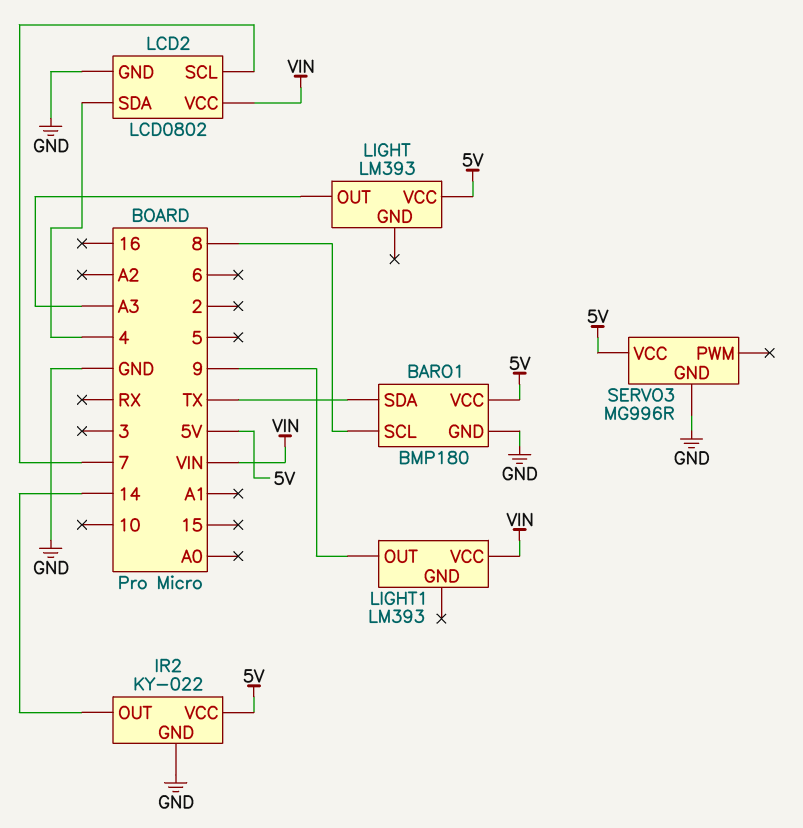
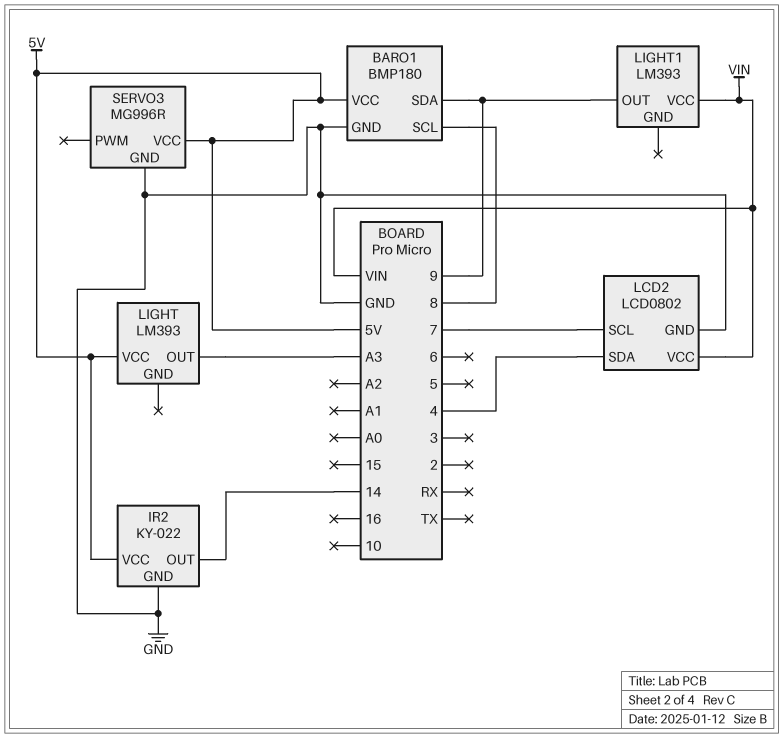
BARO1 pin SDA: TX -> 9

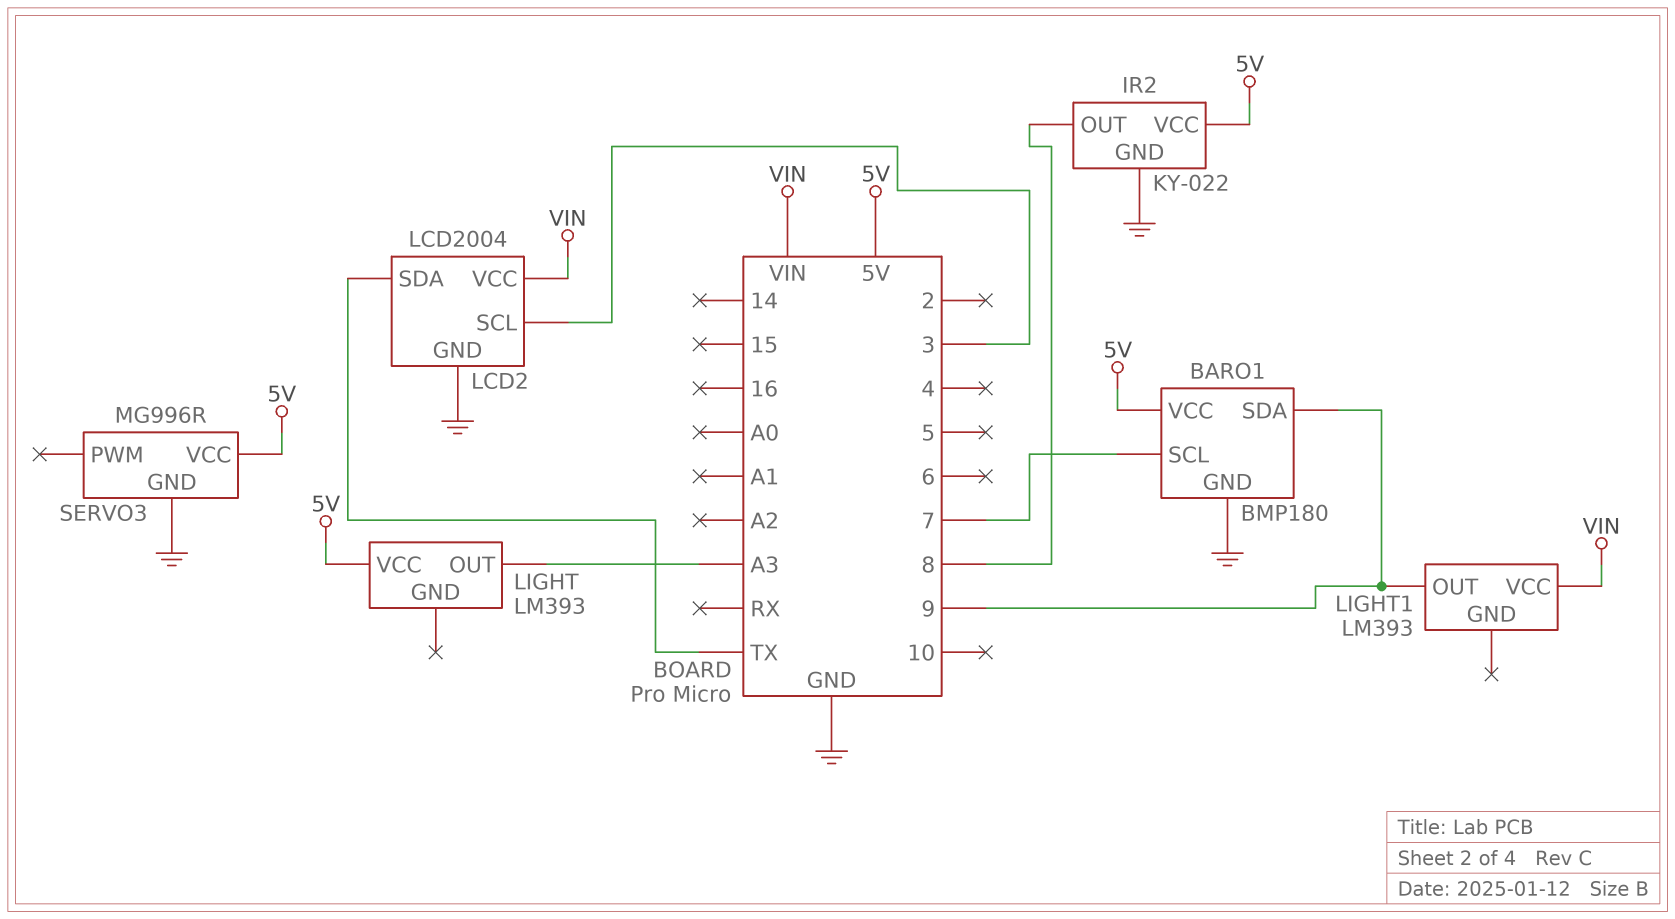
BARO1 pin SCL: 8 -> 7
IR2 pin OUT: 14 -> 8
LCD2: LCD0802 -> LCD2004
LCD2 pin SCL: 7 -> 3
LCD2 pin SDA: 4 -> TX

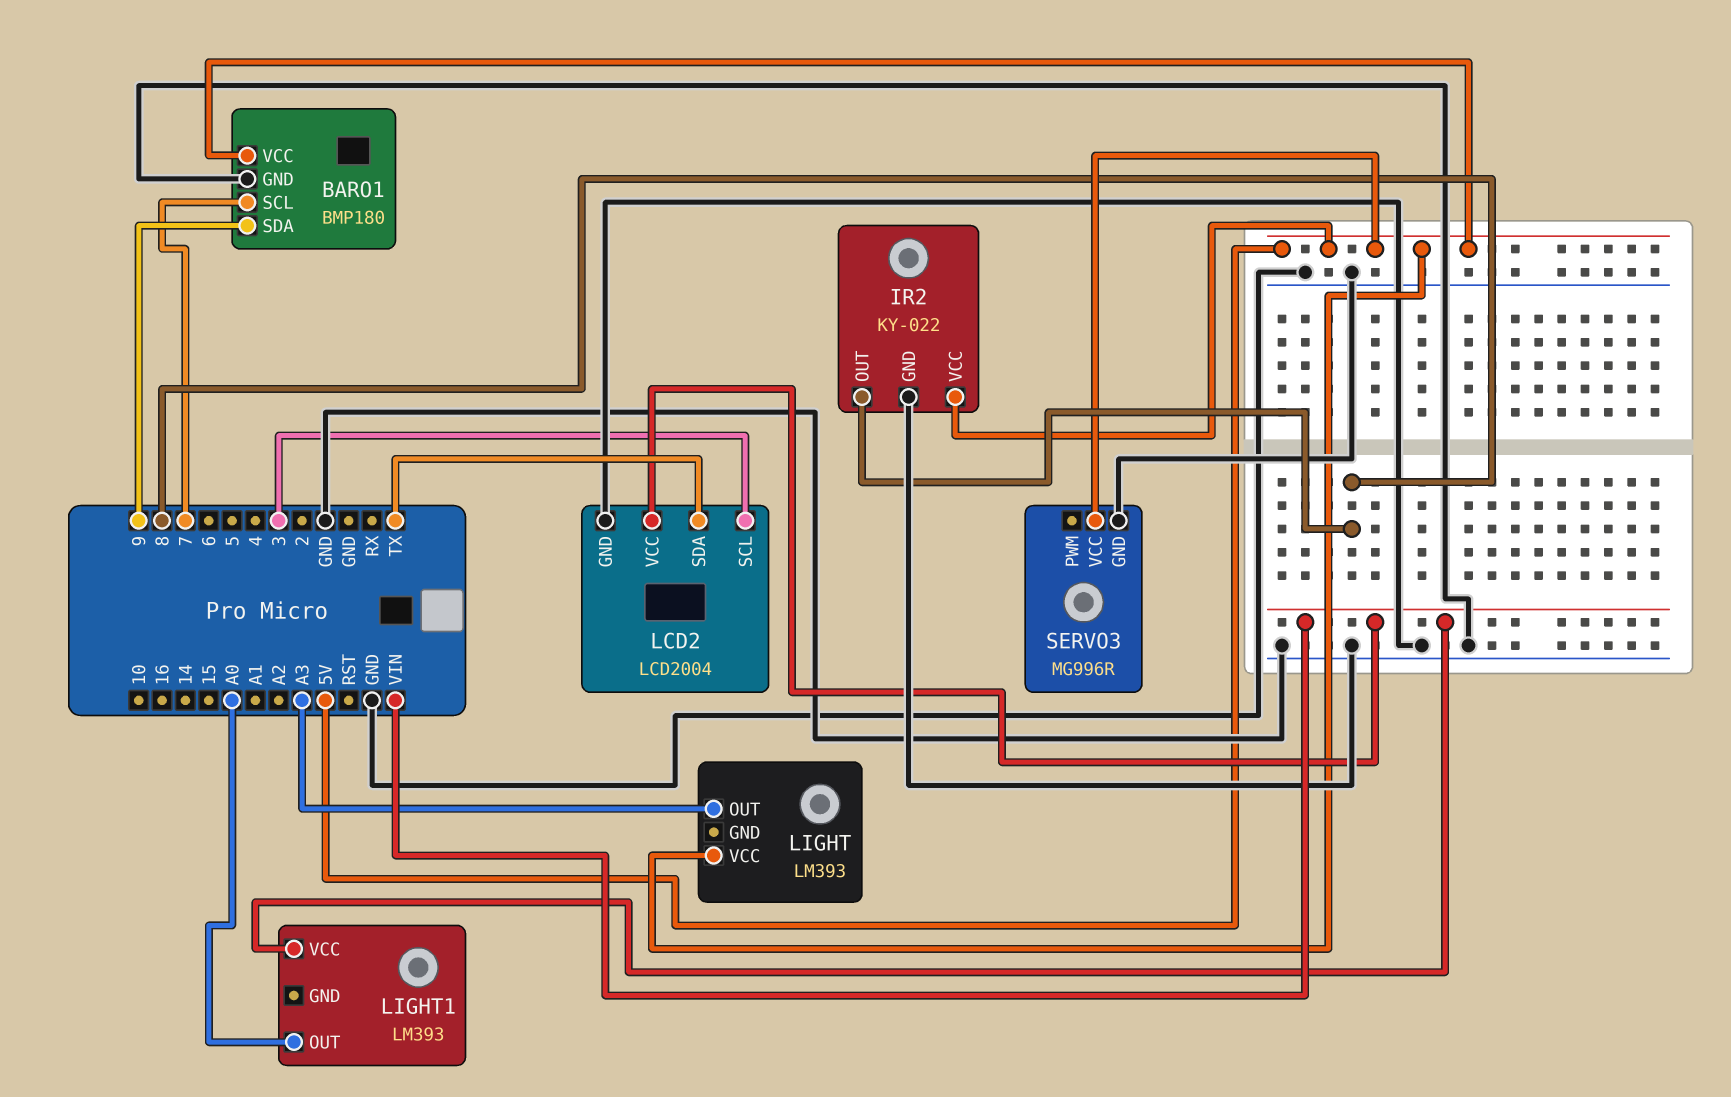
LIGHT1 pin OUT: 9 -> A0

